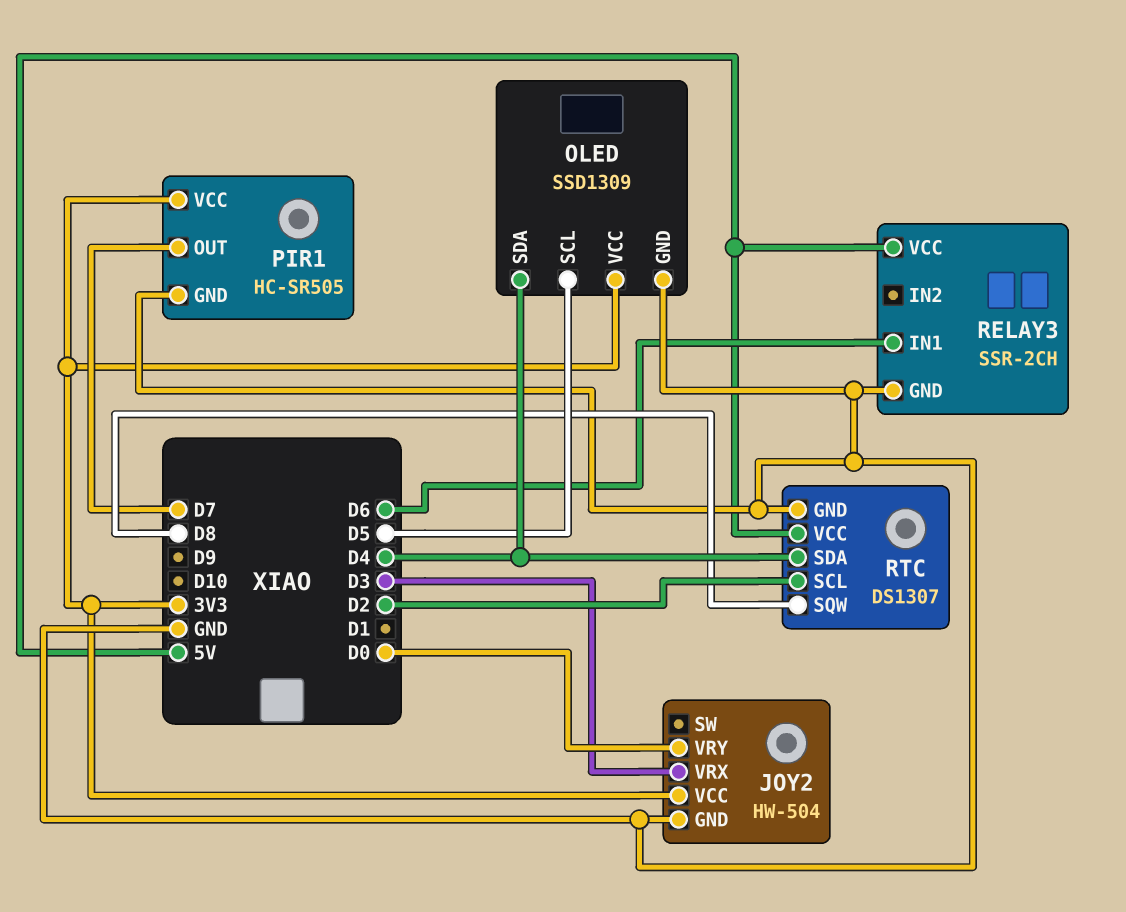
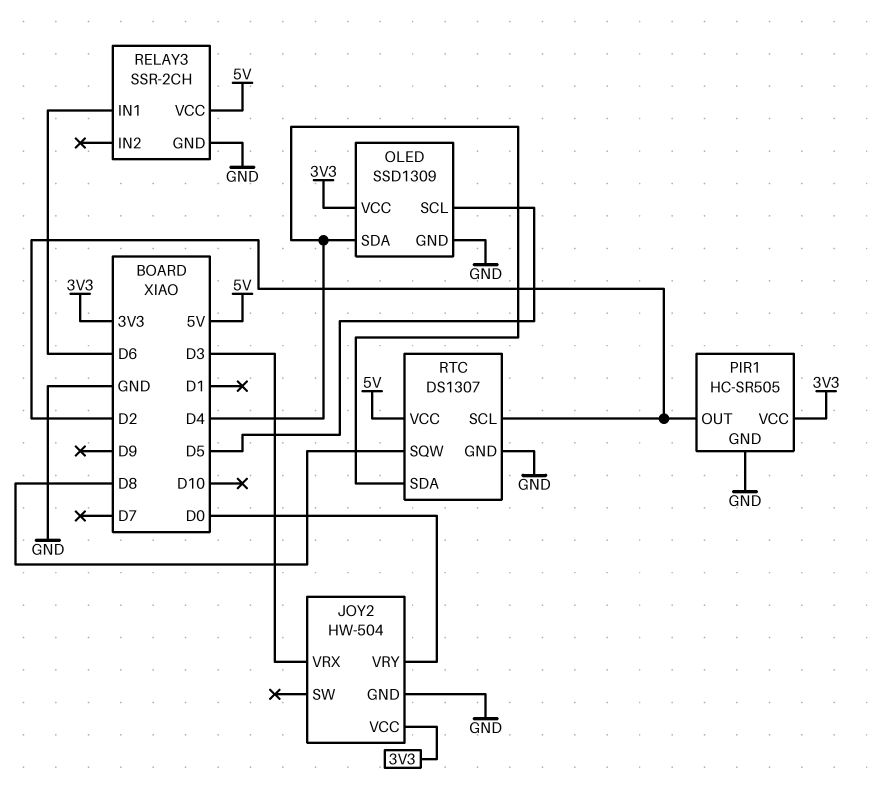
PIR1 pin OUT: D7 -> D2

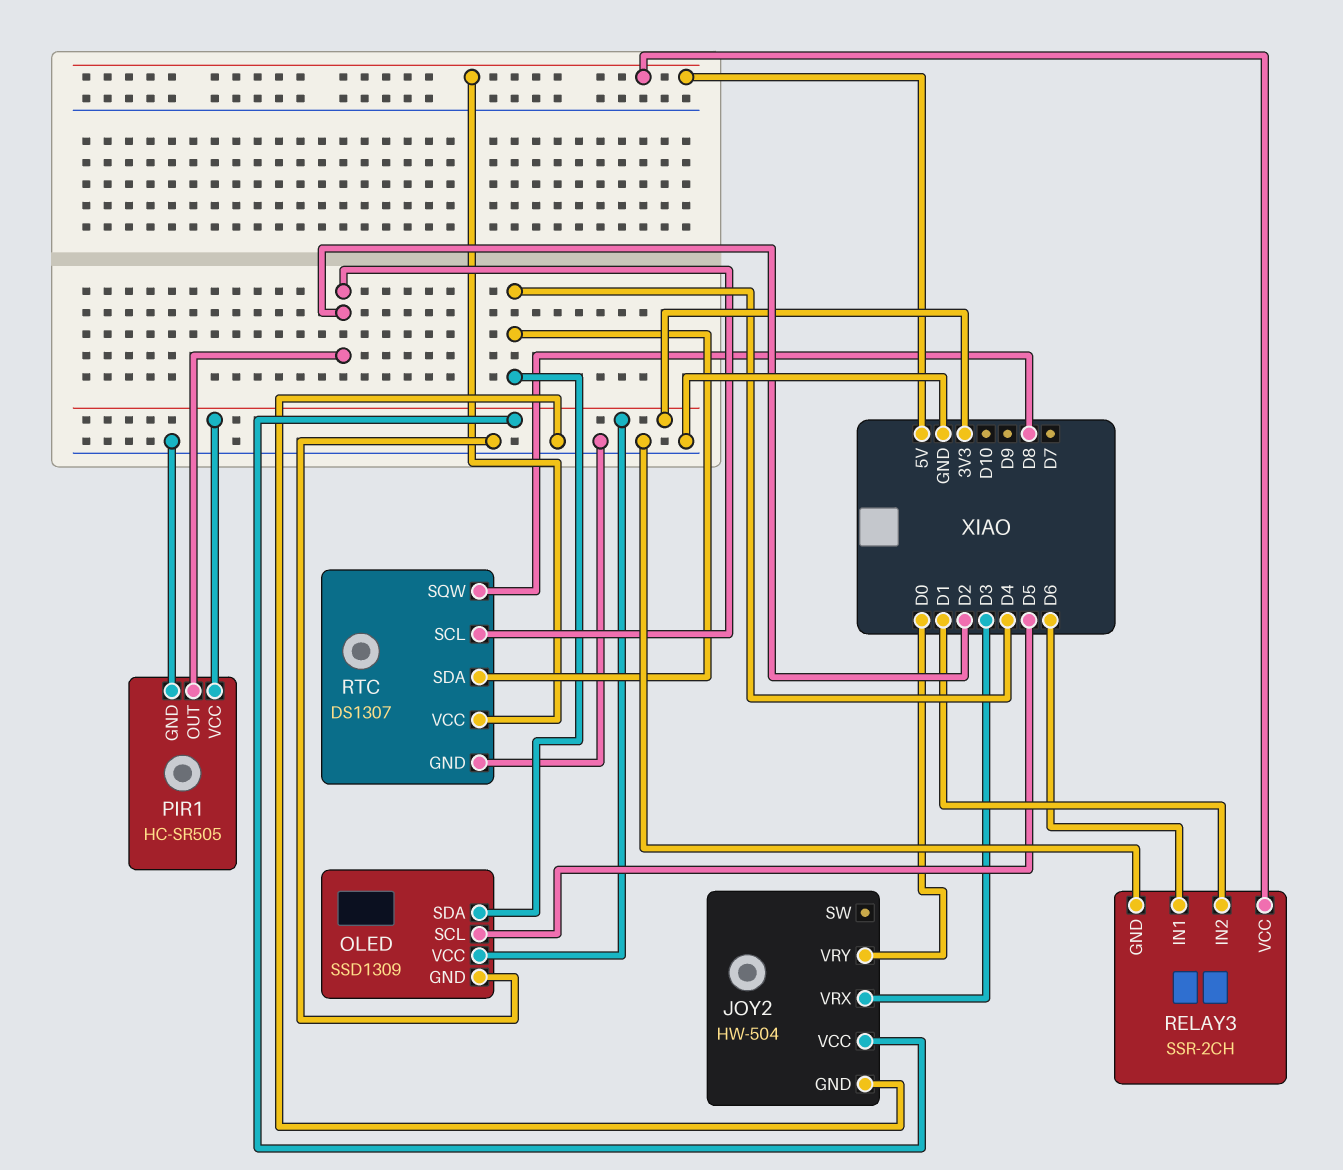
RELAY3 pin IN2: none -> D1

